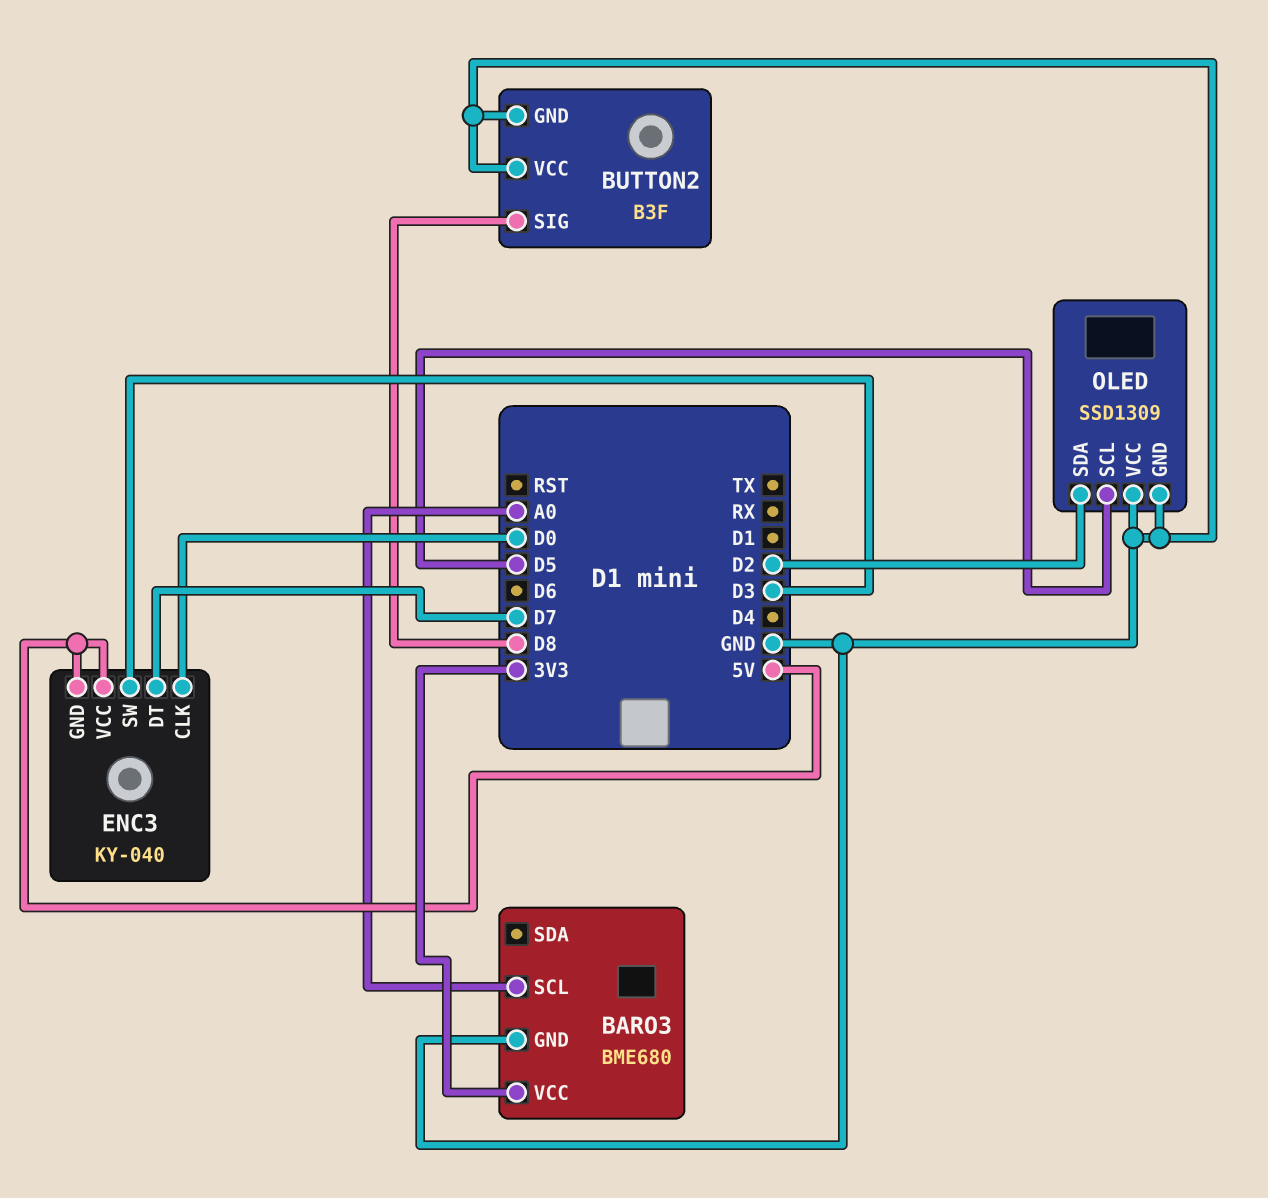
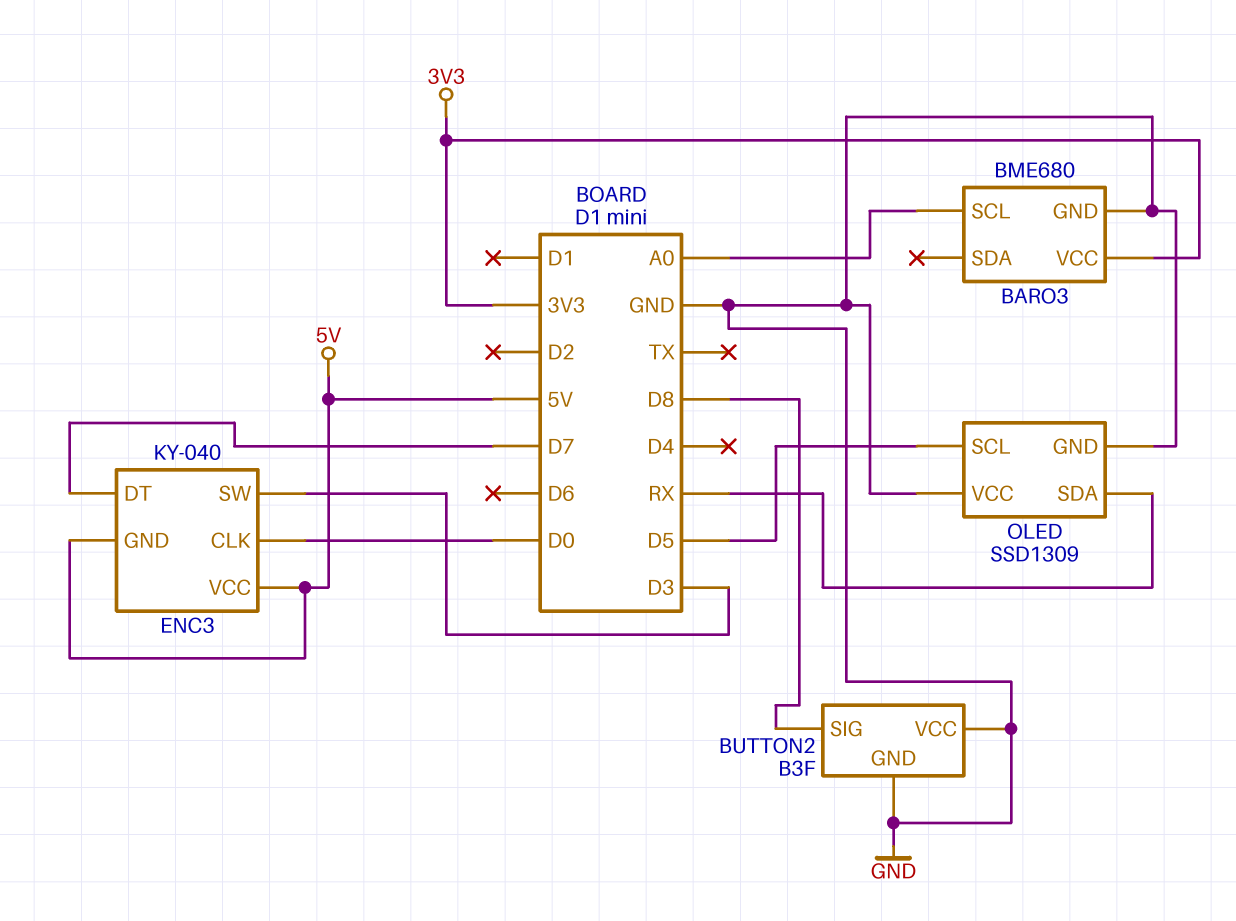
OLED pin SDA: D2 -> RX

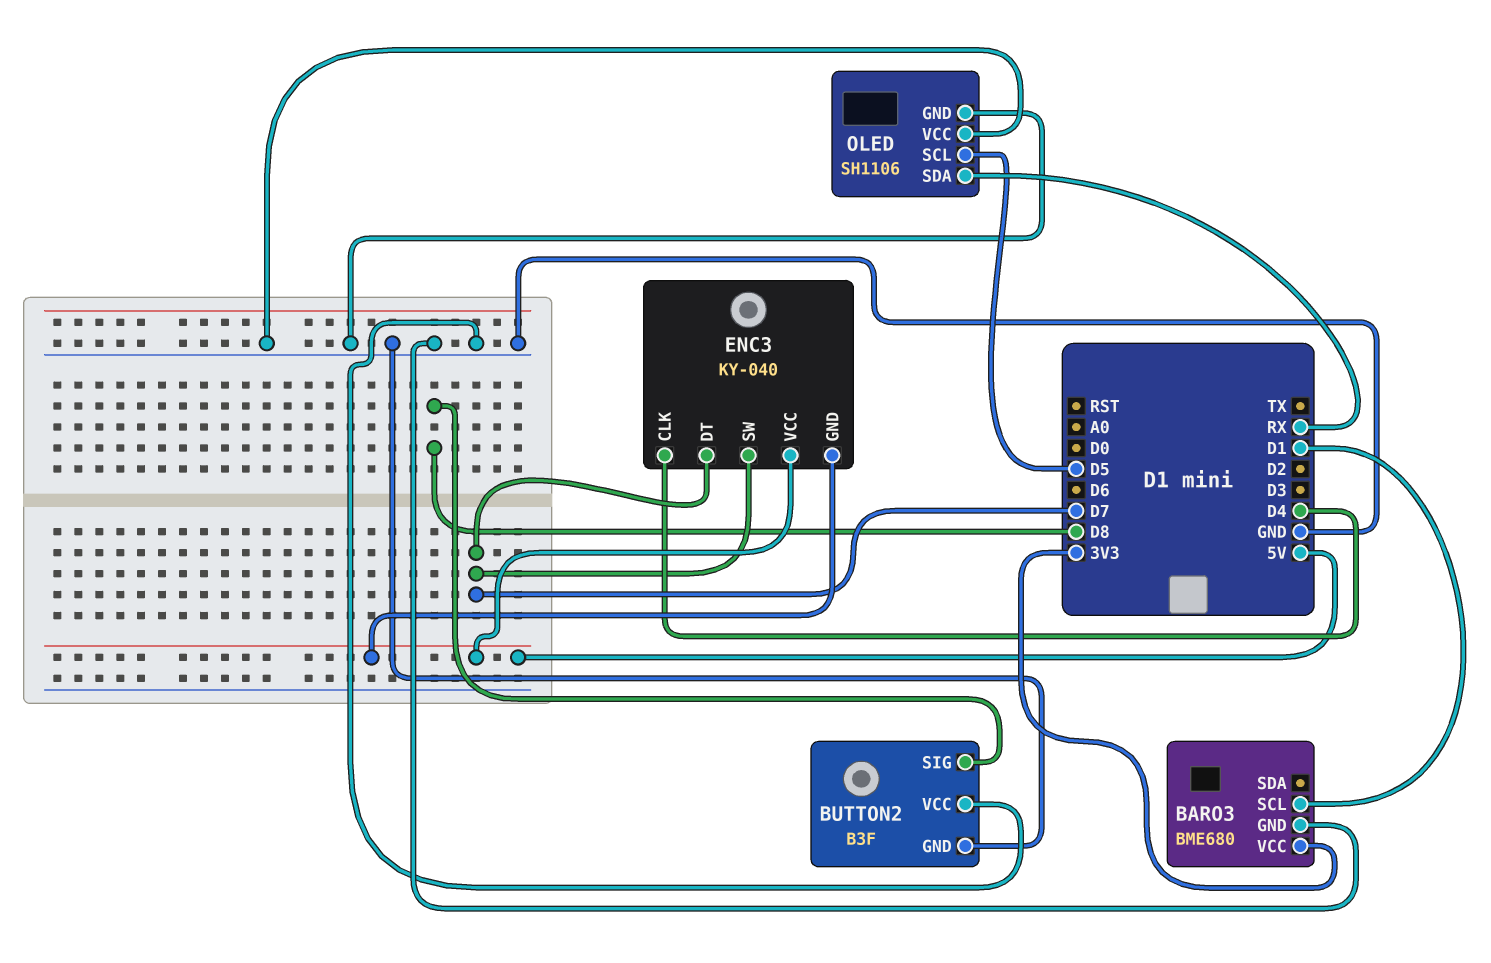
BARO3 pin SCL: A0 -> D1
ENC3 pin CLK: D0 -> D4
ENC3 pin SW: D3 -> D7
OLED: SSD1309 -> SH1106

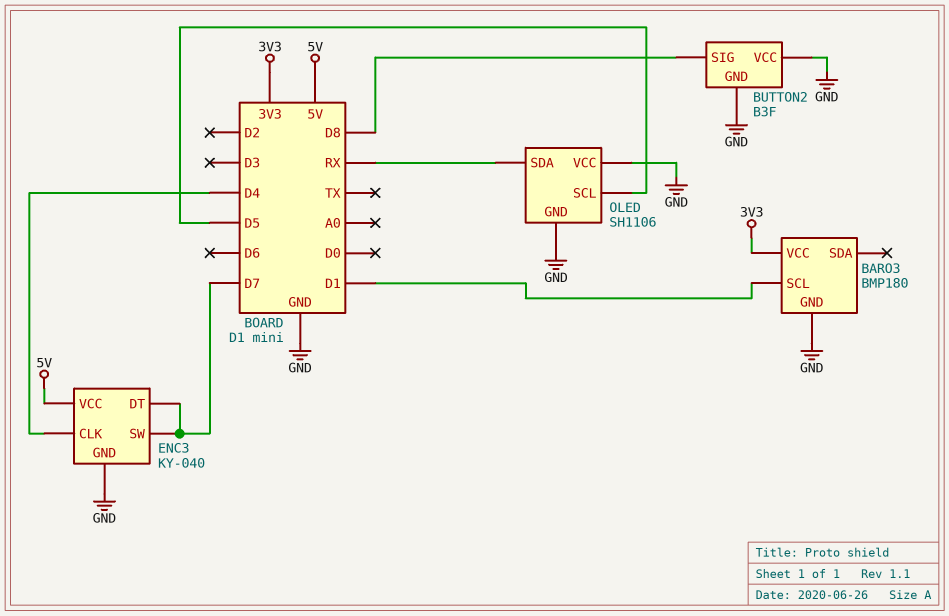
BARO3: BME680 -> BMP180
ENC3 pin GND: 5V -> GND

